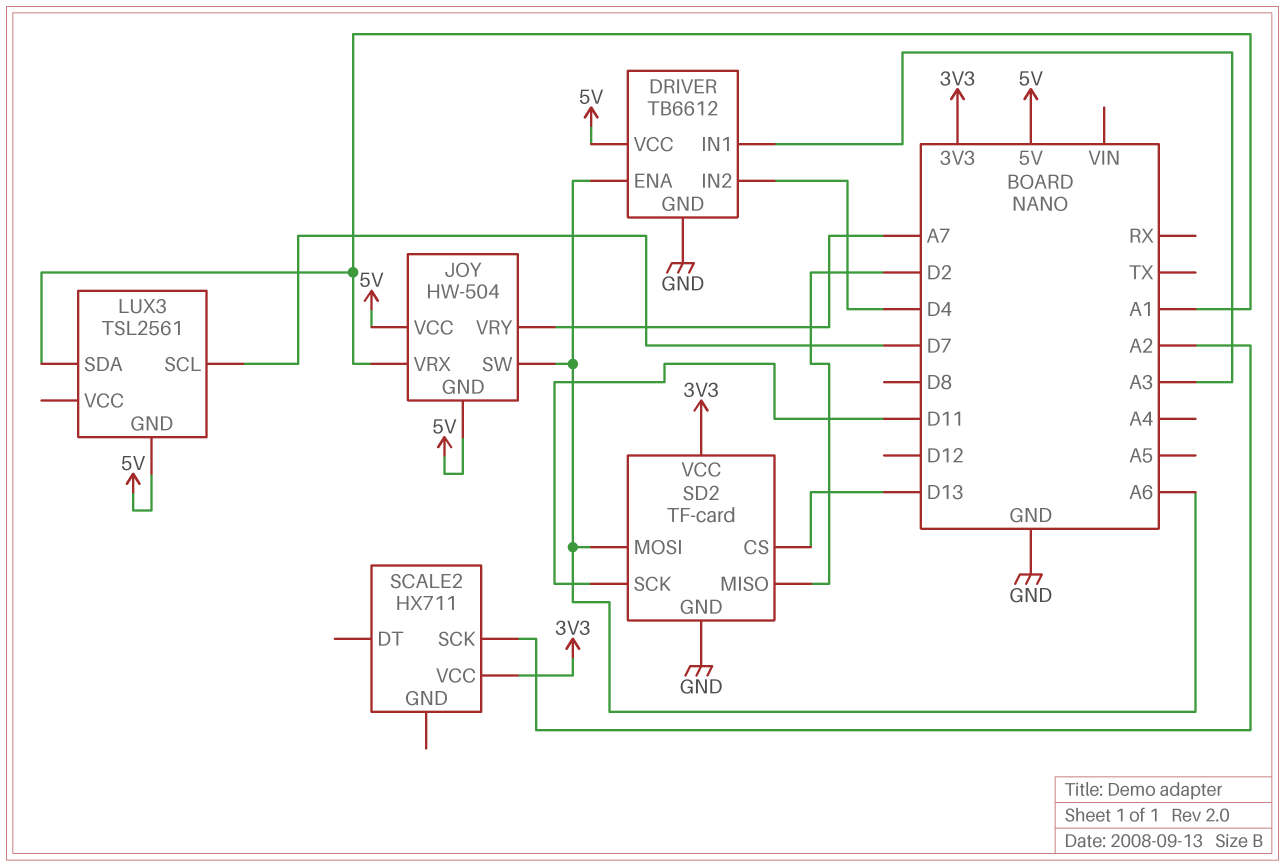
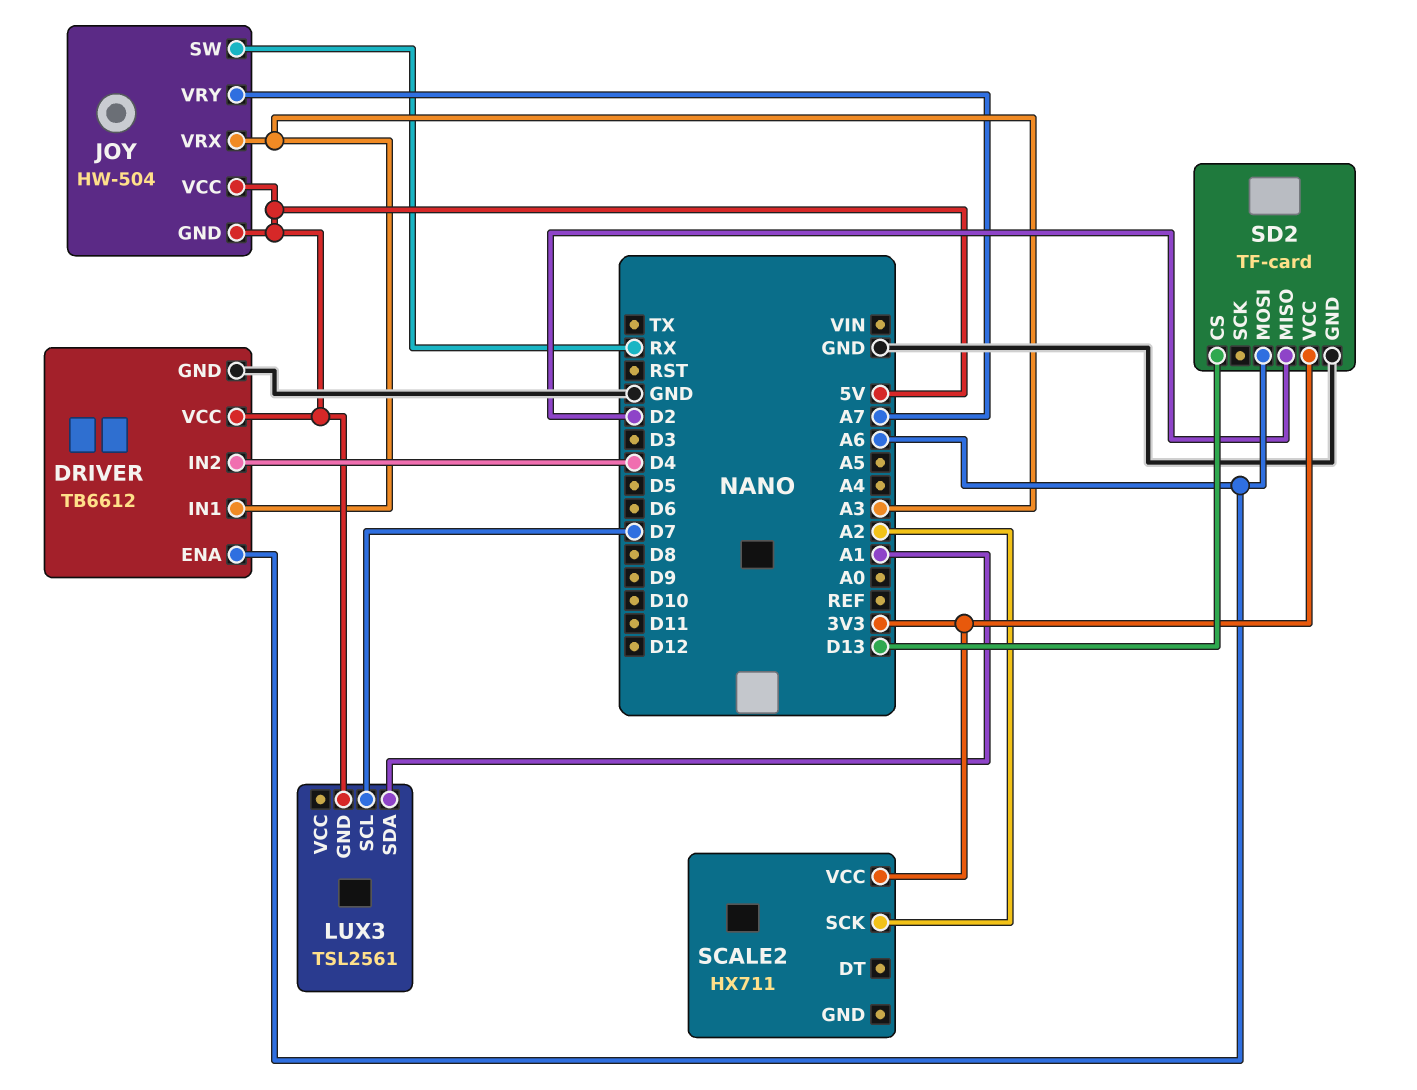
JOY pin SW: A6 -> RX
JOY pin VRX: A1 -> A3
SD2 pin SCK: D11 -> none

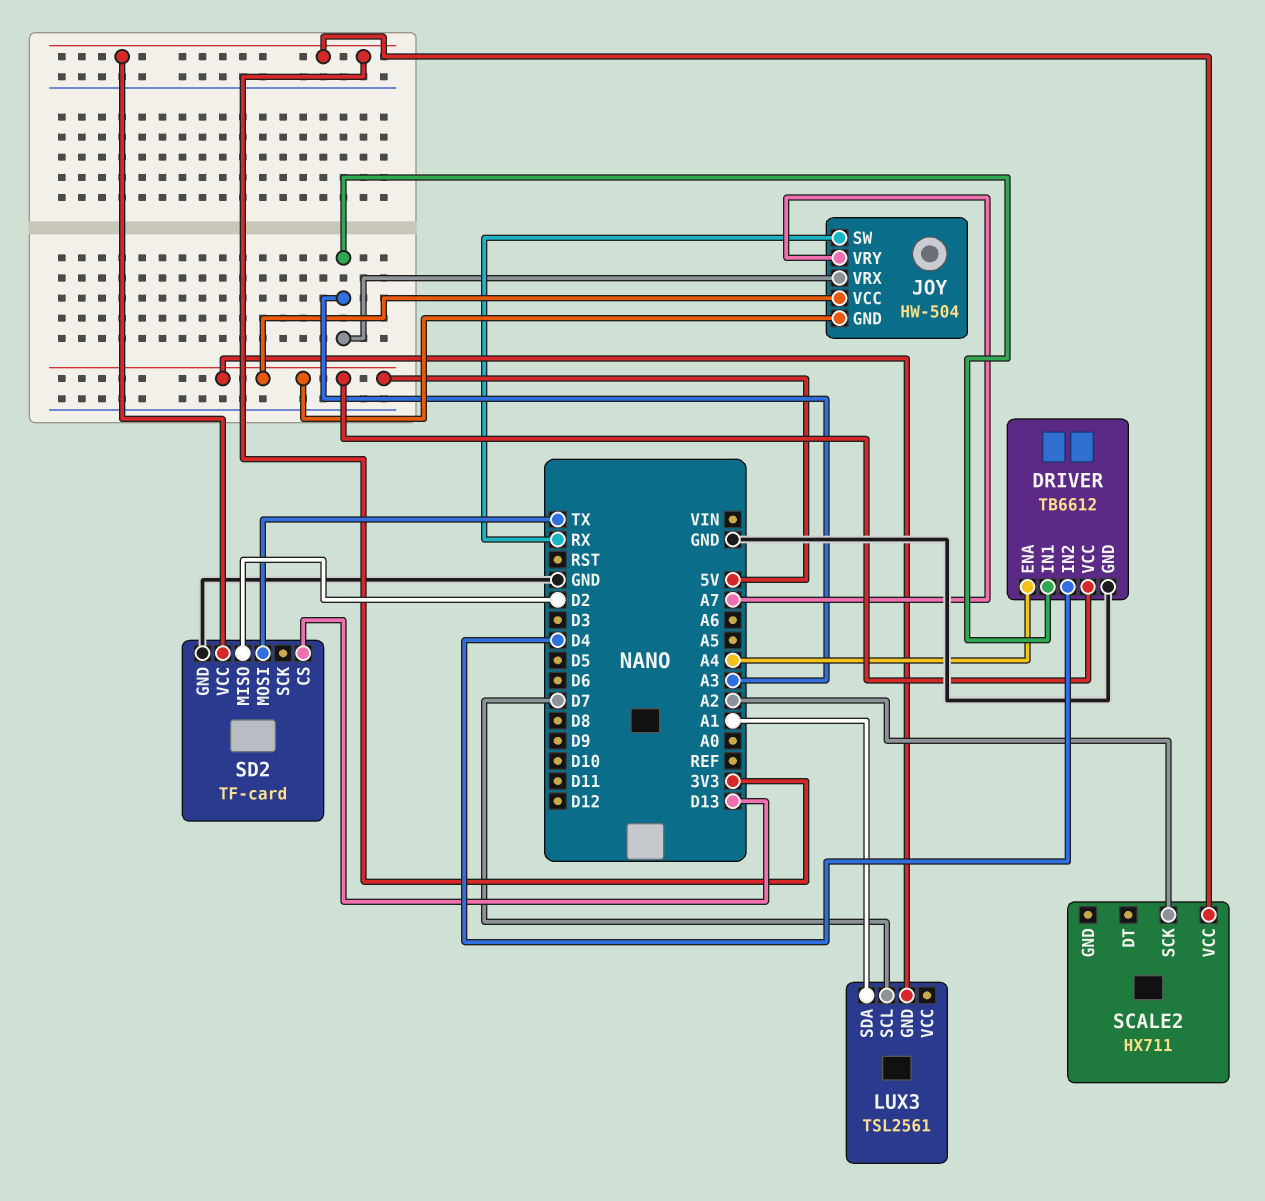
DRIVER pin ENA: A6 -> A4
SD2 pin MOSI: A6 -> TX

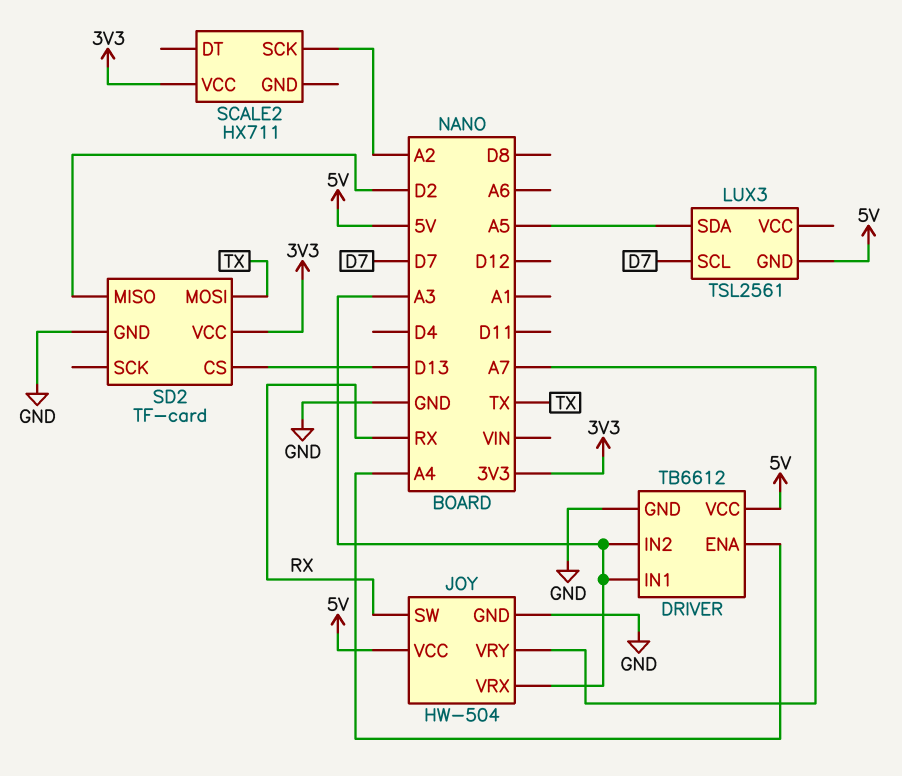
DRIVER pin IN2: D4 -> A3
JOY pin GND: 5V -> GND
LUX3 pin SDA: A1 -> A5

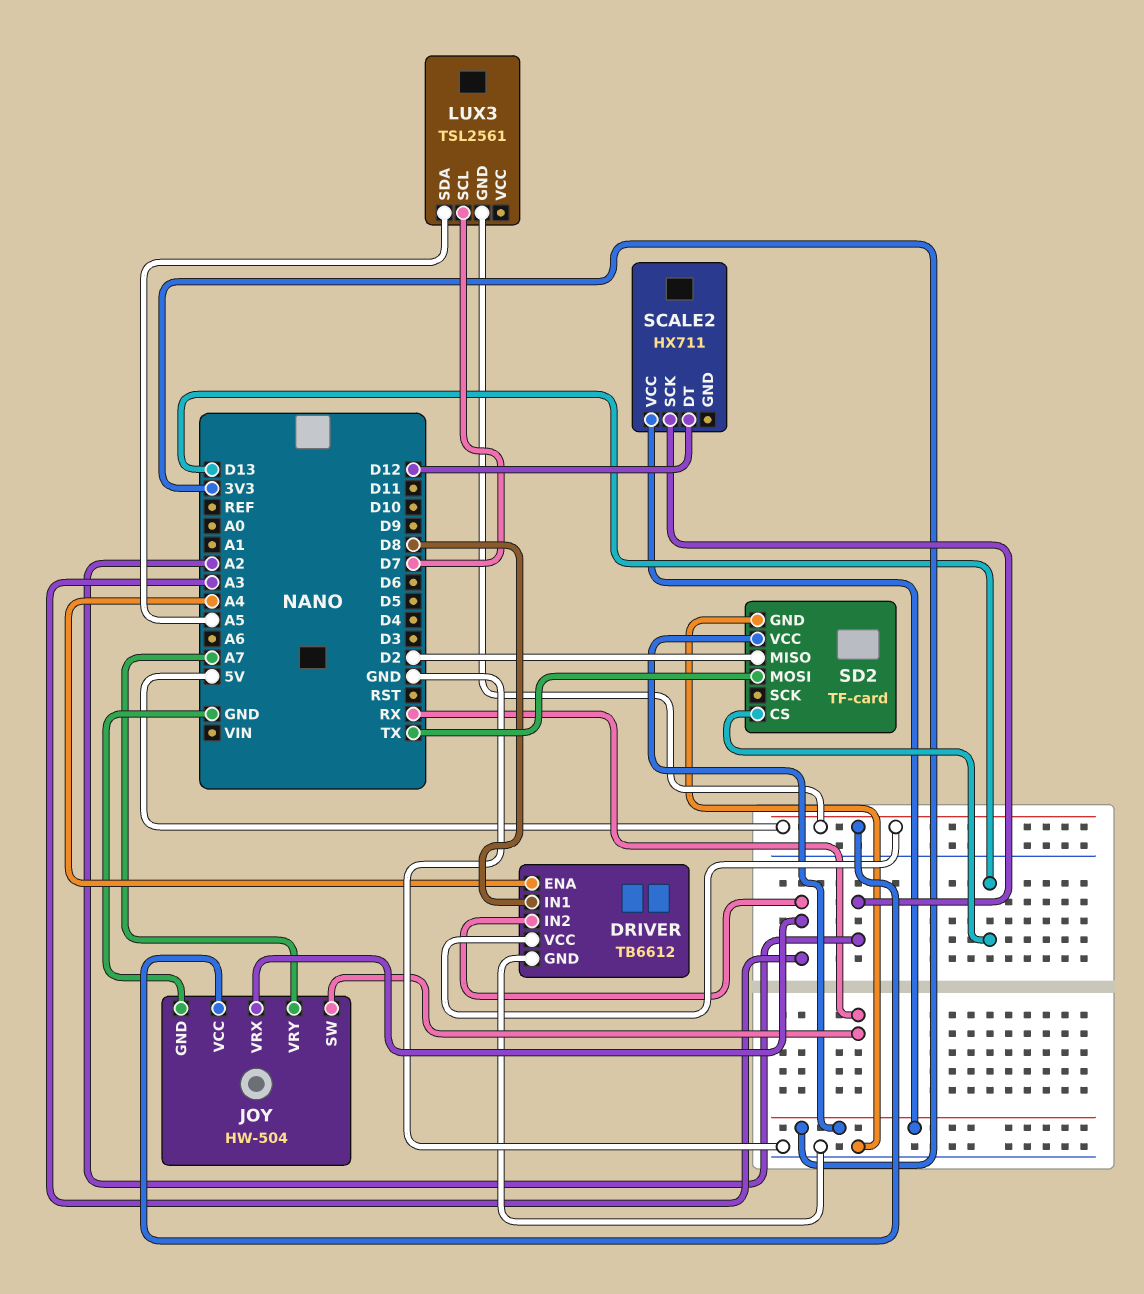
DRIVER pin IN1: A3 -> D8
SCALE2 pin DT: none -> D12

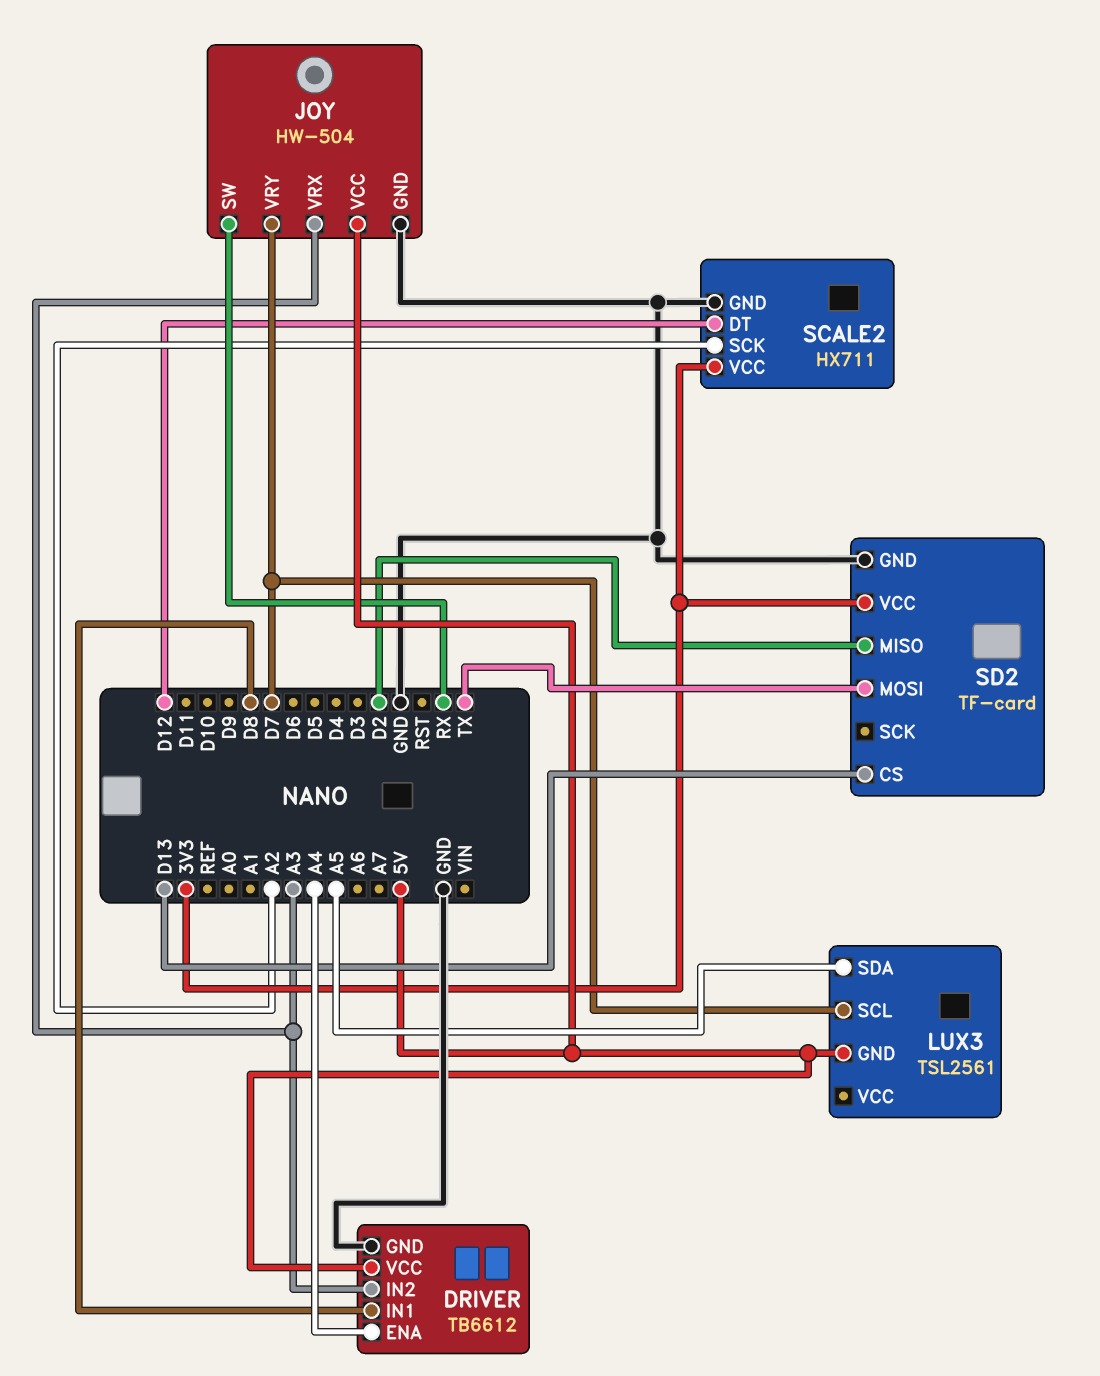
JOY pin VRY: A7 -> D7
SCALE2 pin GND: none -> GND

